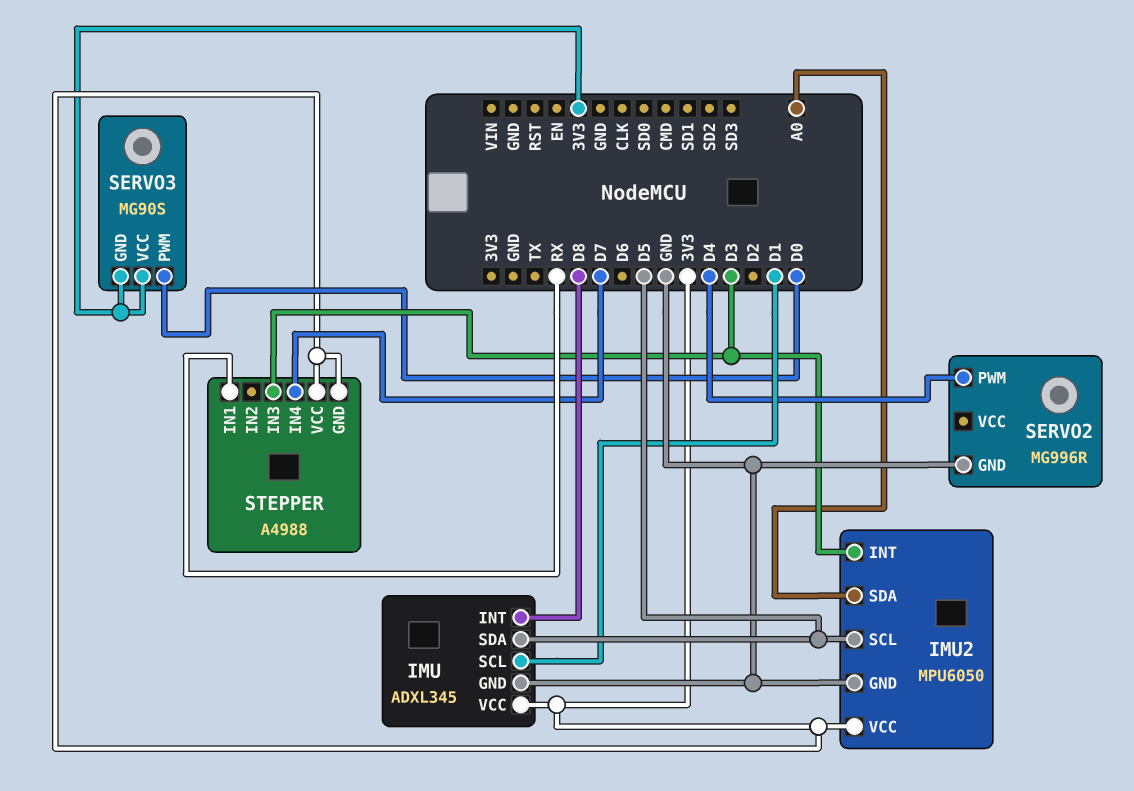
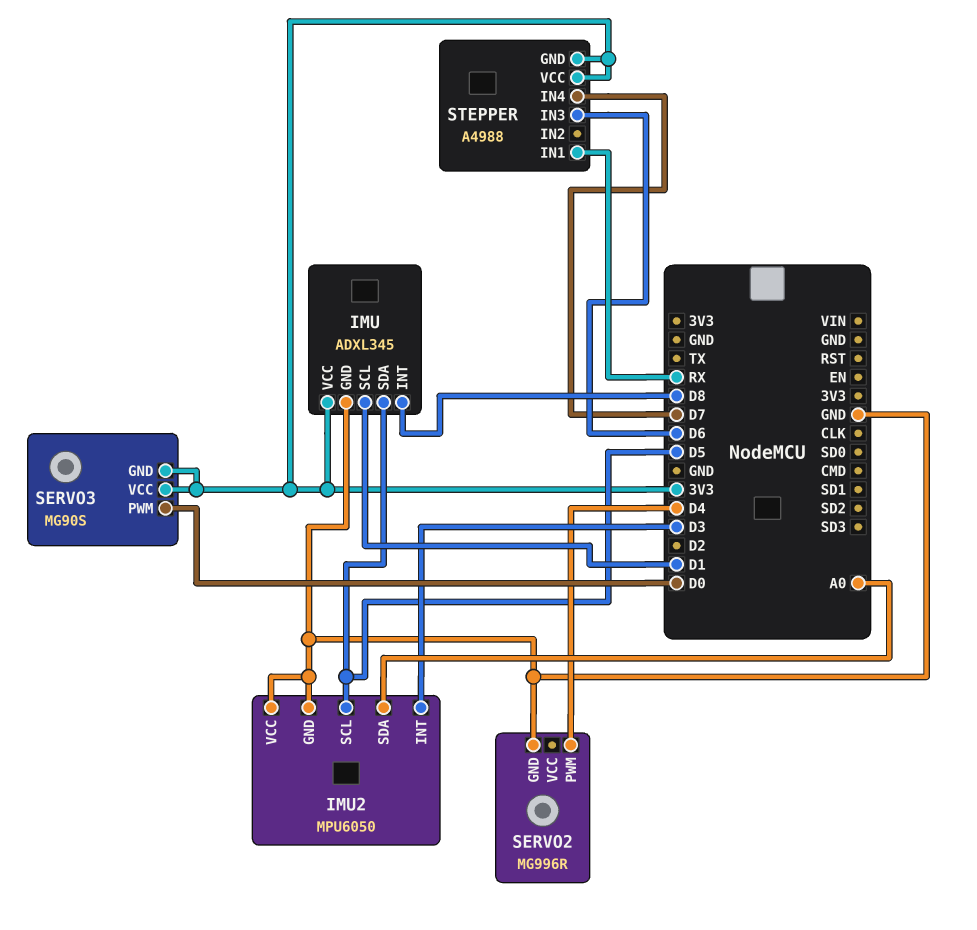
IMU2 pin VCC: 3V3 -> GND
STEPPER pin IN3: D3 -> D6

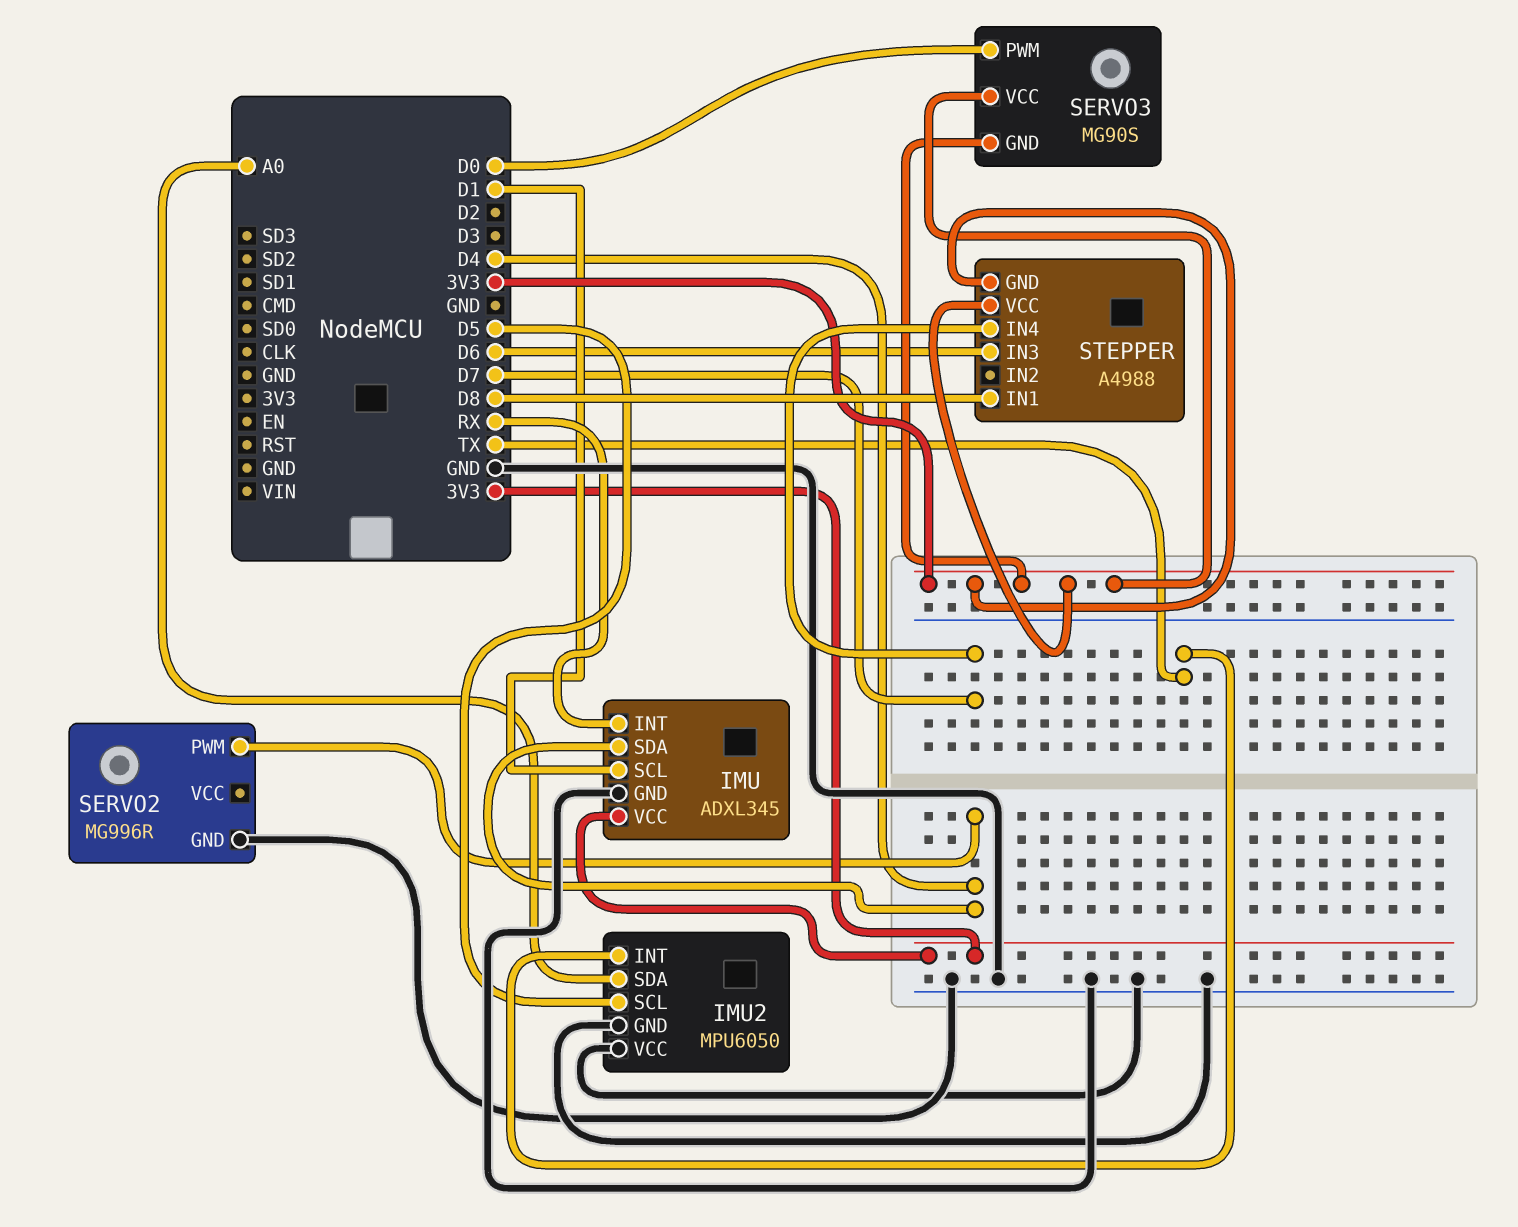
IMU pin INT: D8 -> RX
IMU pin SDA: D5 -> D4
IMU2 pin INT: D3 -> TX
STEPPER pin IN1: RX -> D8

